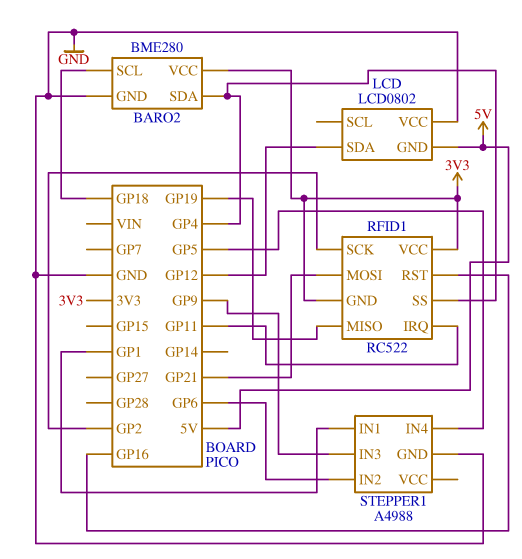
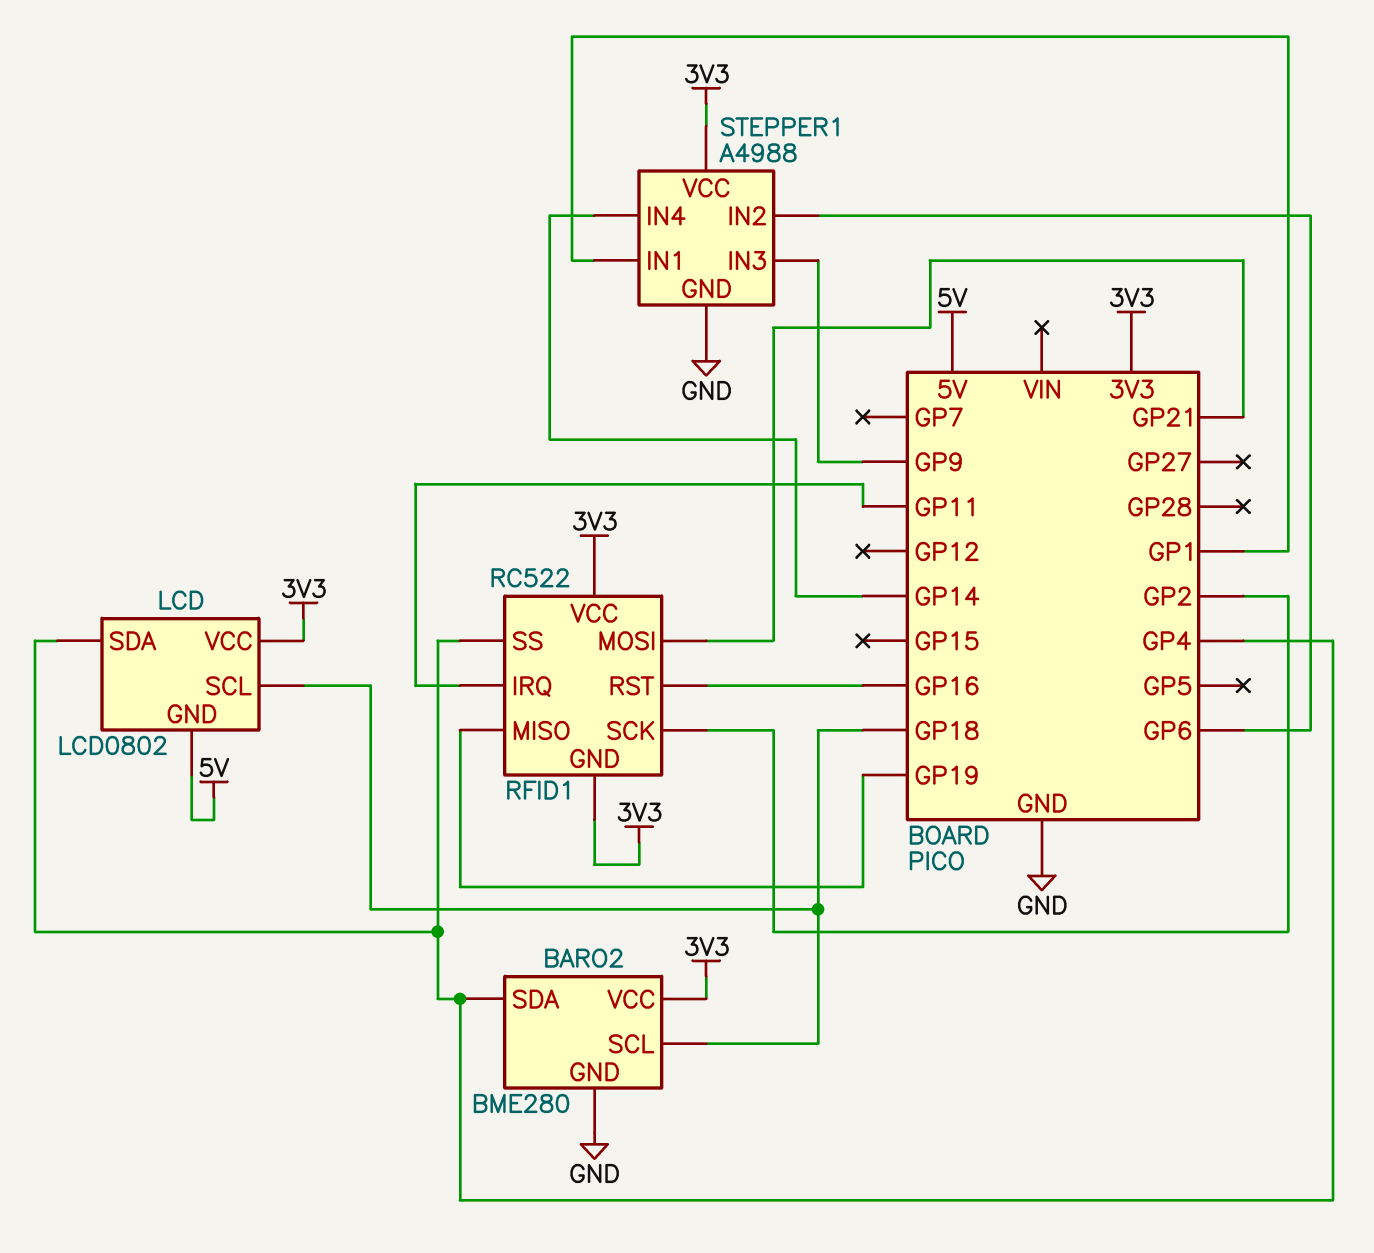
LCD pin SCL: none -> GP18
LCD pin SDA: GP12 -> GP4
LCD pin VCC: GND -> 3V3
STEPPER1 pin IN4: GP5 -> GP14
STEPPER1 pin VCC: none -> 3V3

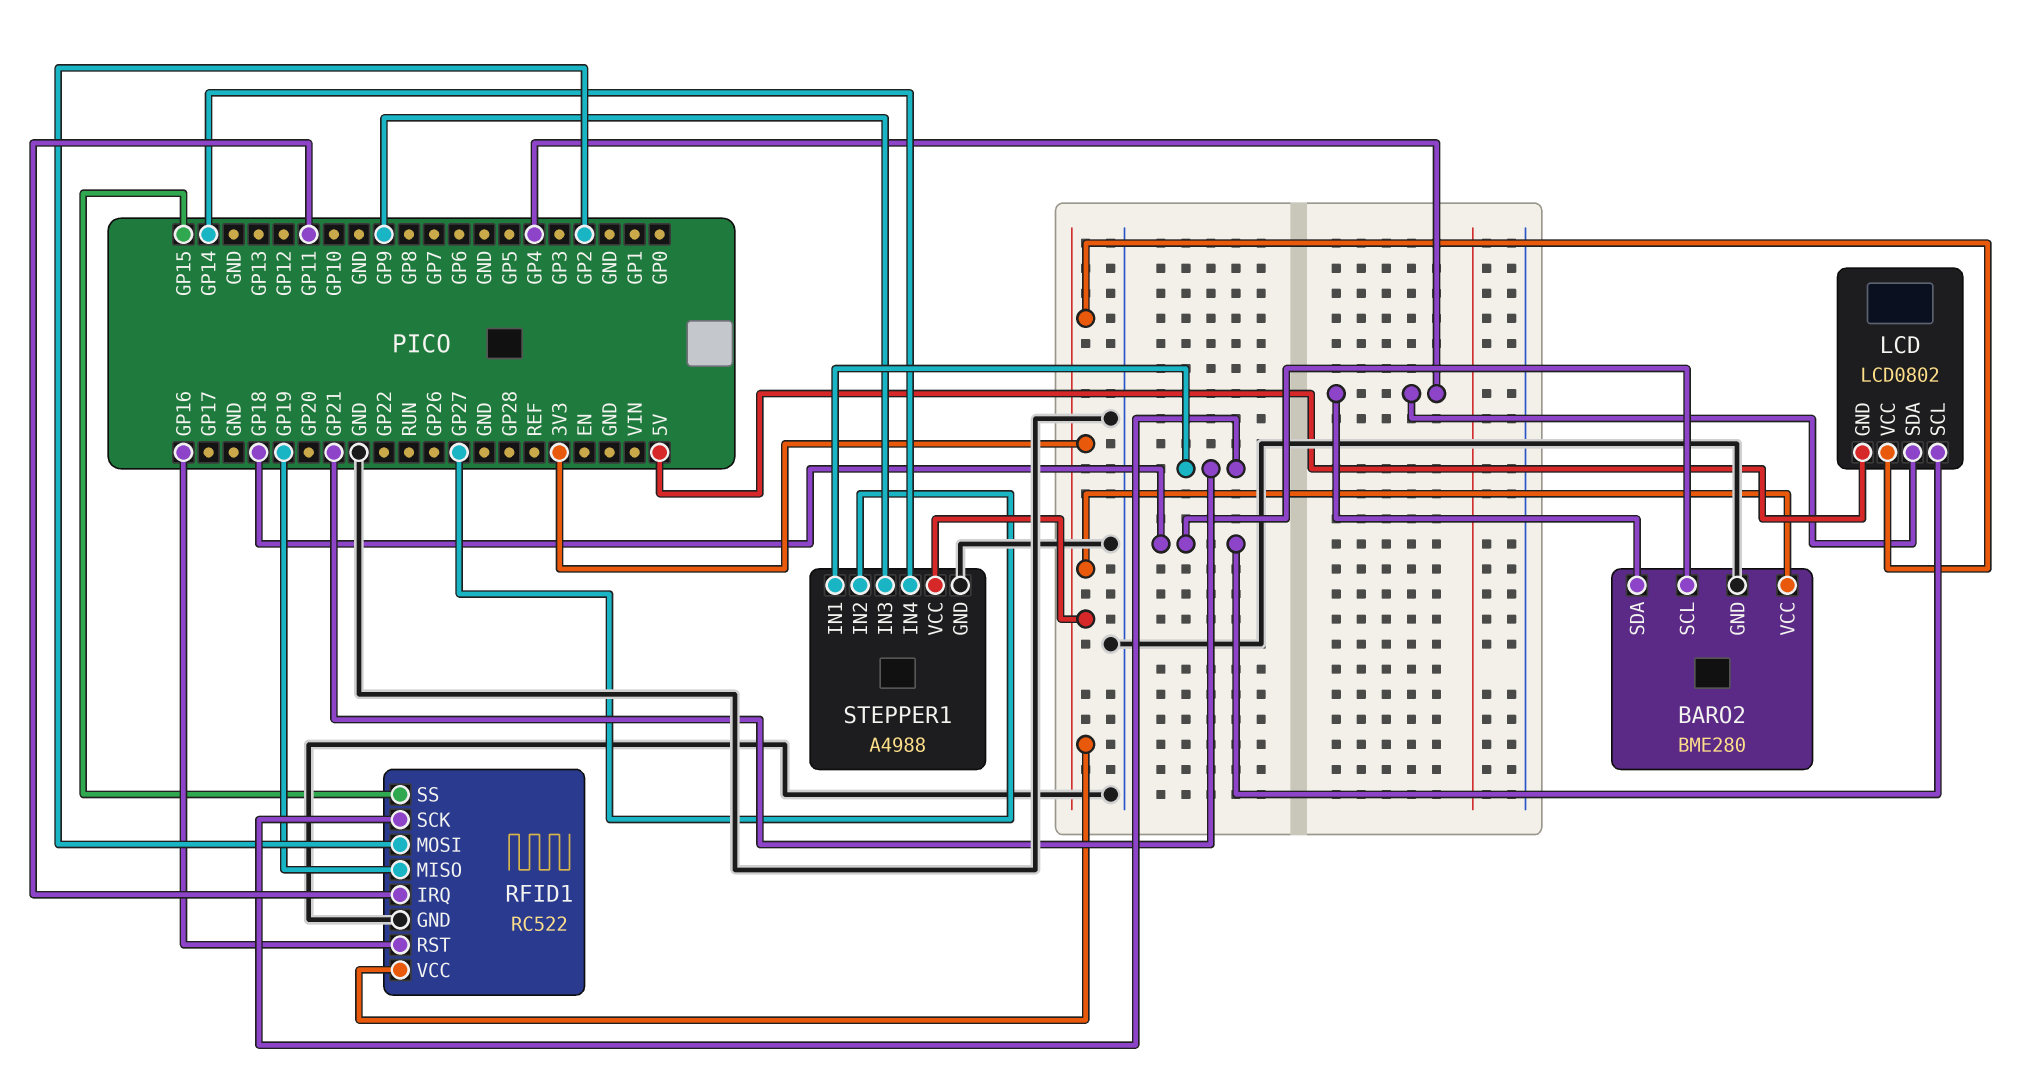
RFID1 pin GND: 3V3 -> GND
RFID1 pin MOSI: GP21 -> GP2
RFID1 pin SCK: GP2 -> GP21
RFID1 pin SS: GP4 -> GP15
STEPPER1 pin IN1: GP1 -> GP21
STEPPER1 pin IN2: GP6 -> GP27

